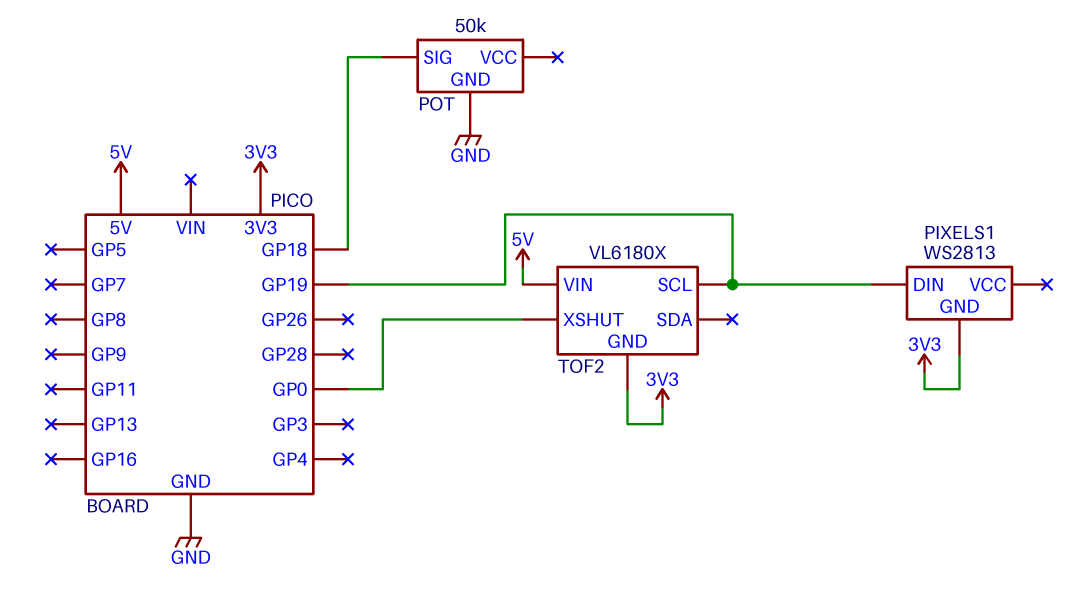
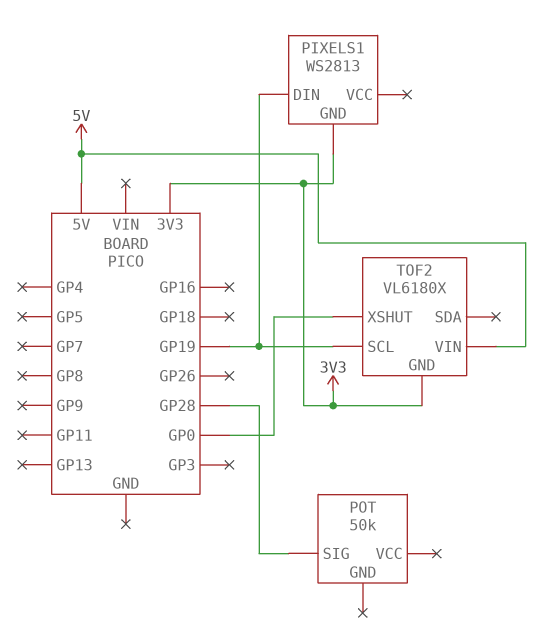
POT pin GND: GND -> none
POT pin SIG: GP18 -> GP28

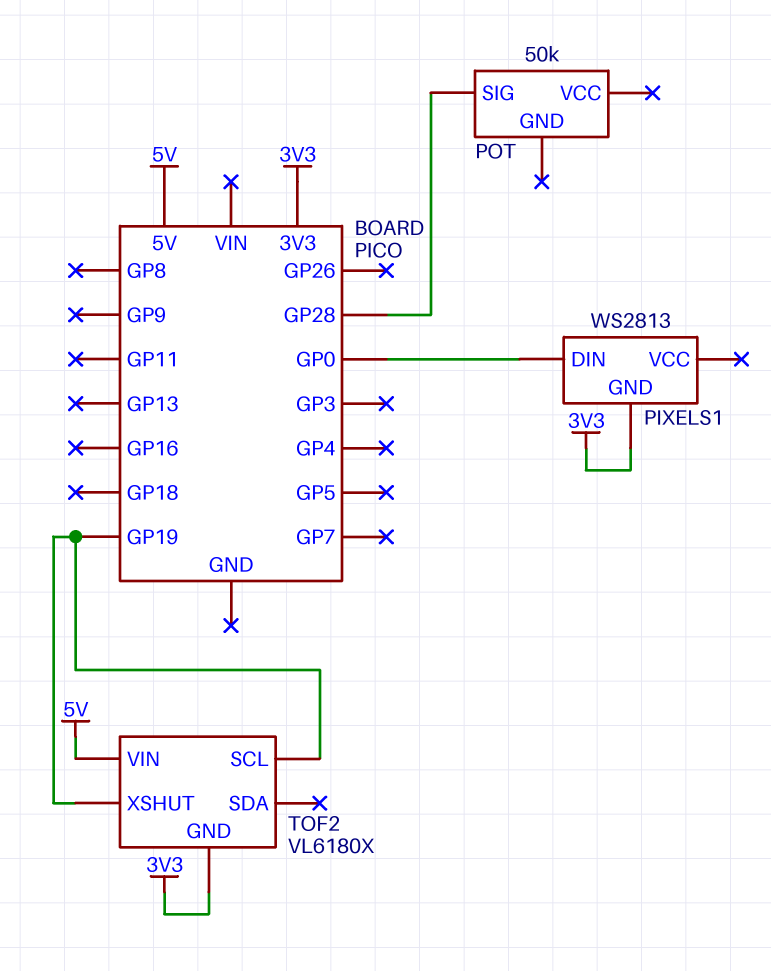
PIXELS1 pin DIN: GP19 -> GP0
TOF2 pin XSHUT: GP0 -> GP19

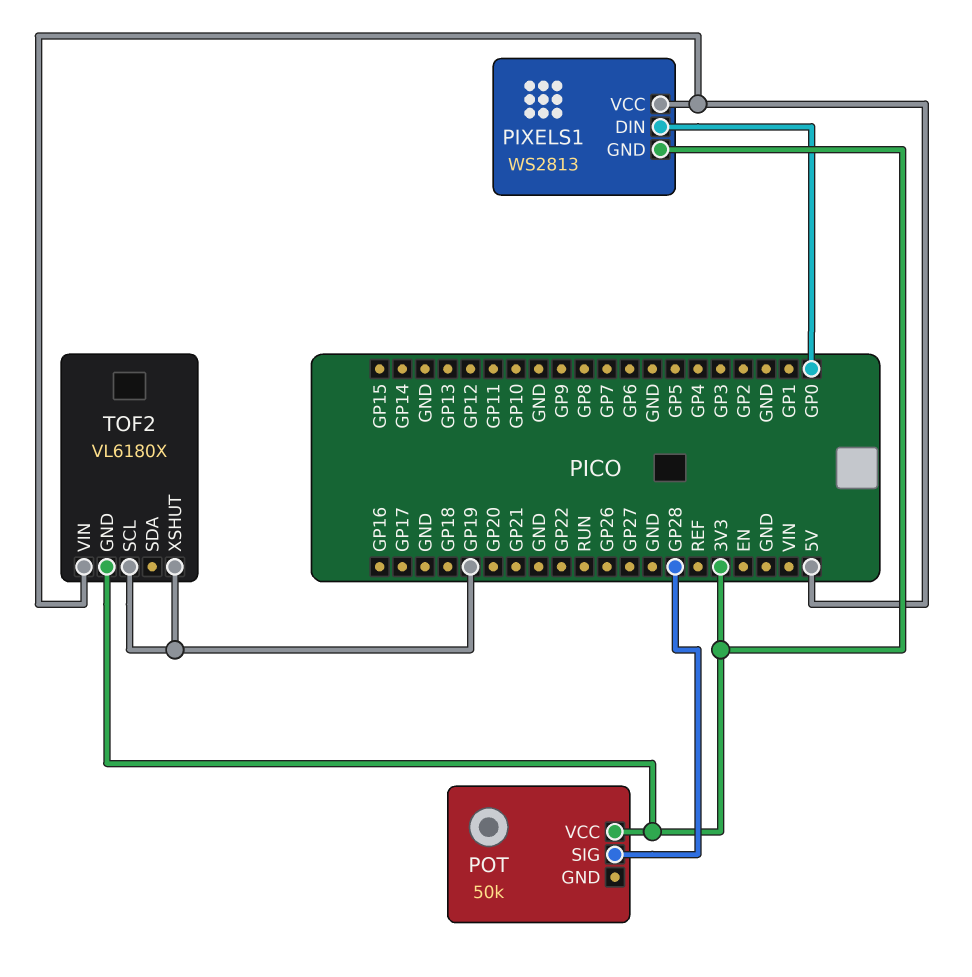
PIXELS1 pin VCC: none -> 5V
POT pin VCC: none -> 3V3

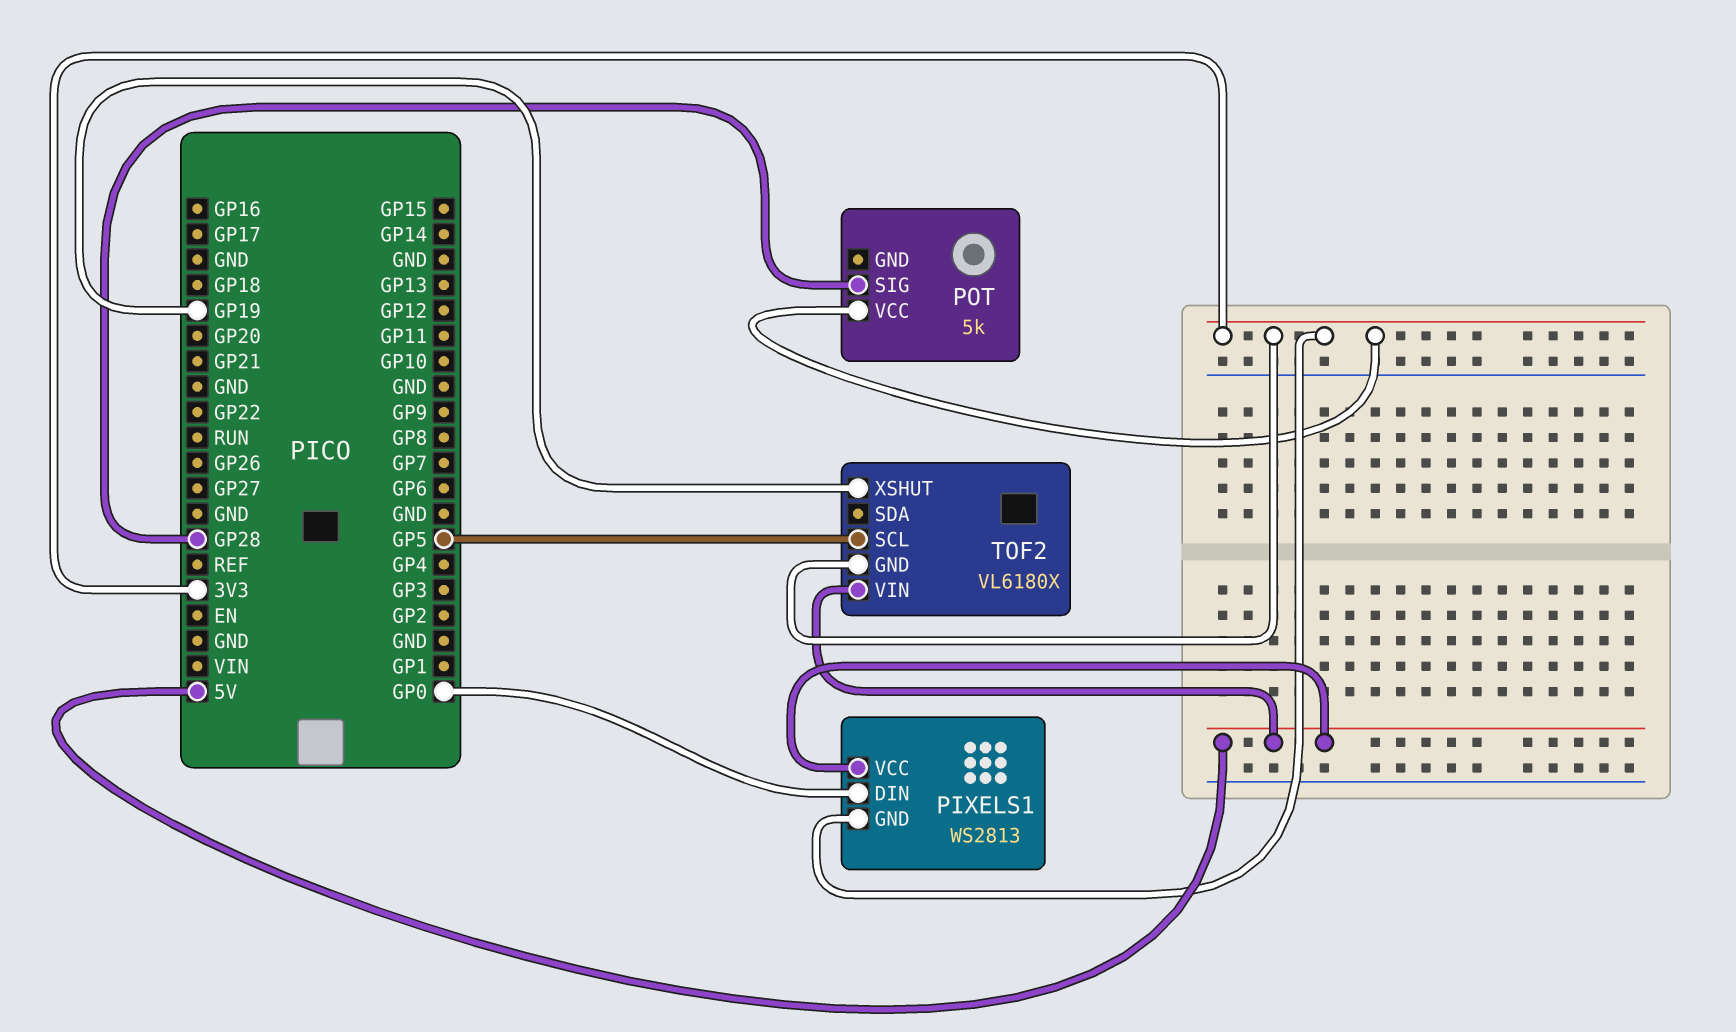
POT: 50k -> 5k
TOF2 pin SCL: GP19 -> GP5

